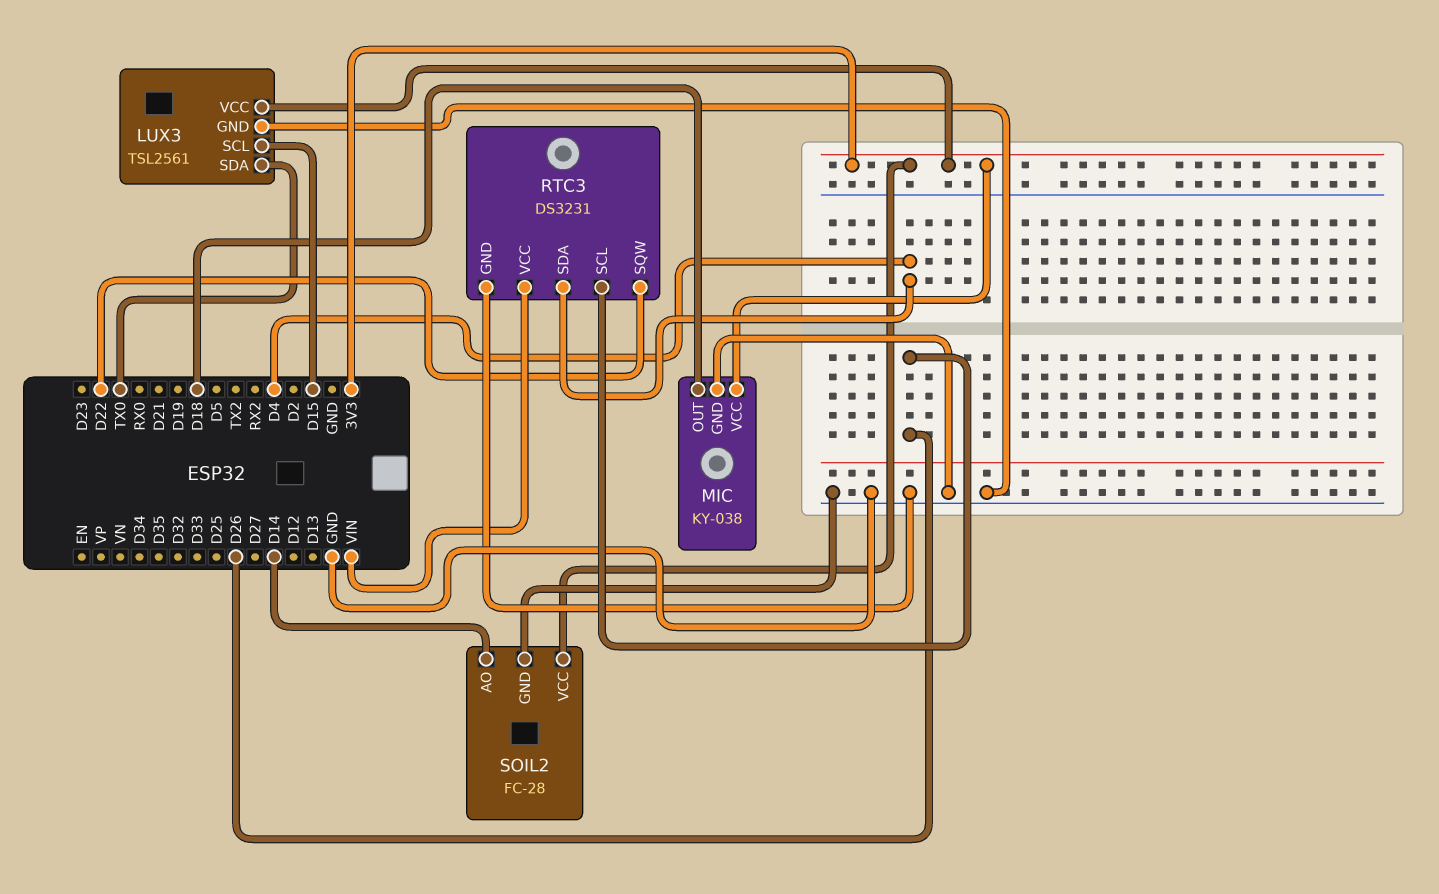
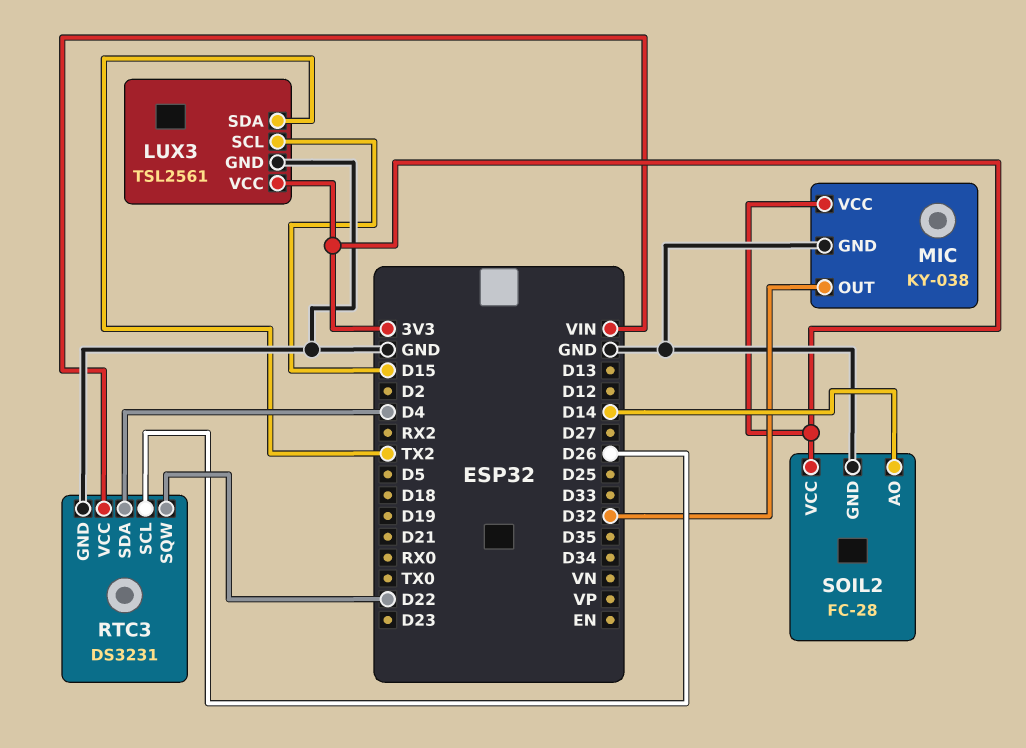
LUX3 pin SDA: TX0 -> TX2
MIC pin OUT: D18 -> D32

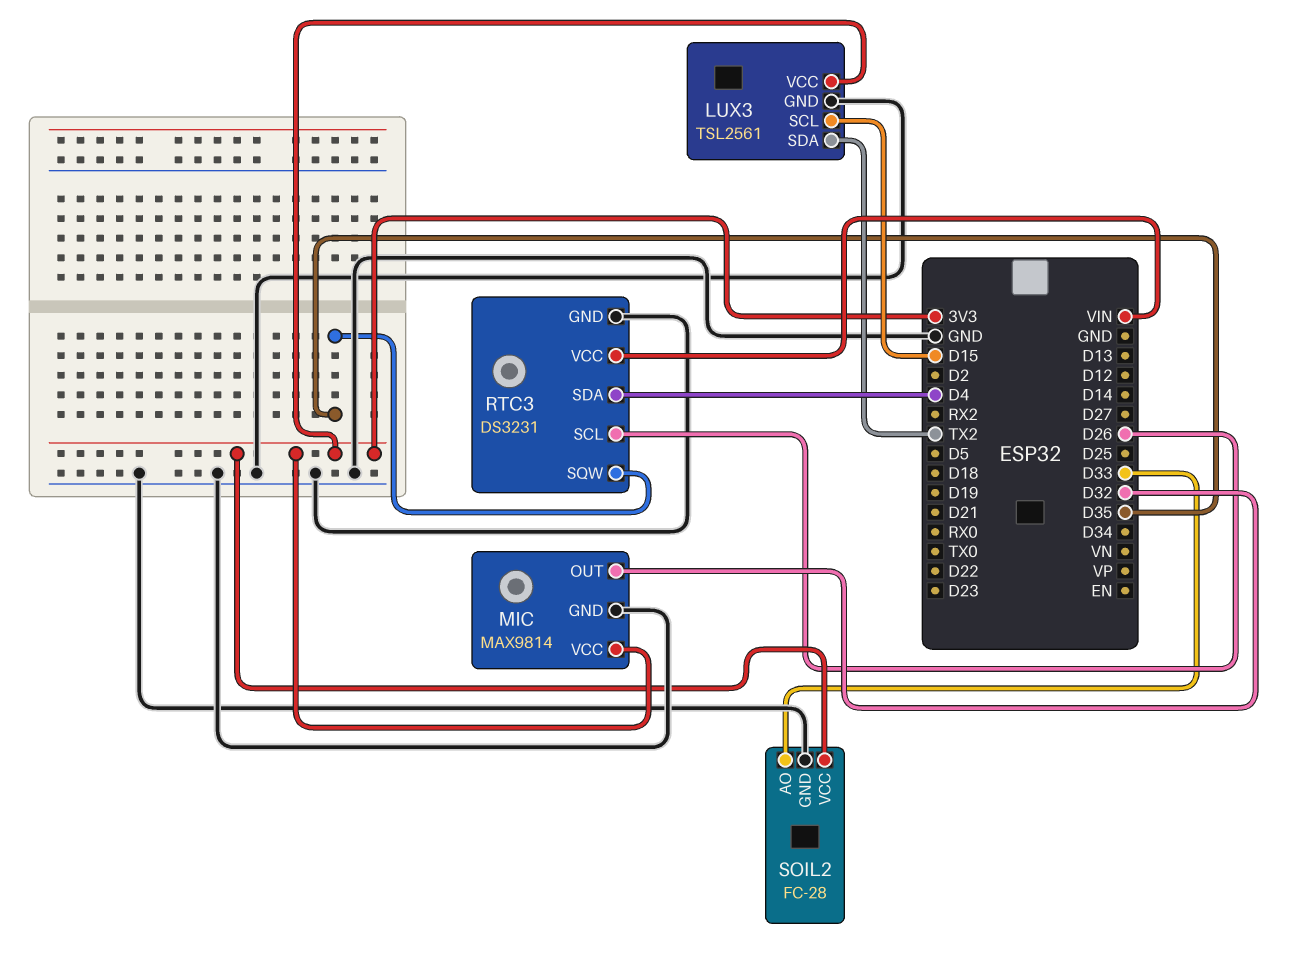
MIC: KY-038 -> MAX9814
RTC3 pin SQW: D22 -> D35
SOIL2 pin AO: D14 -> D33

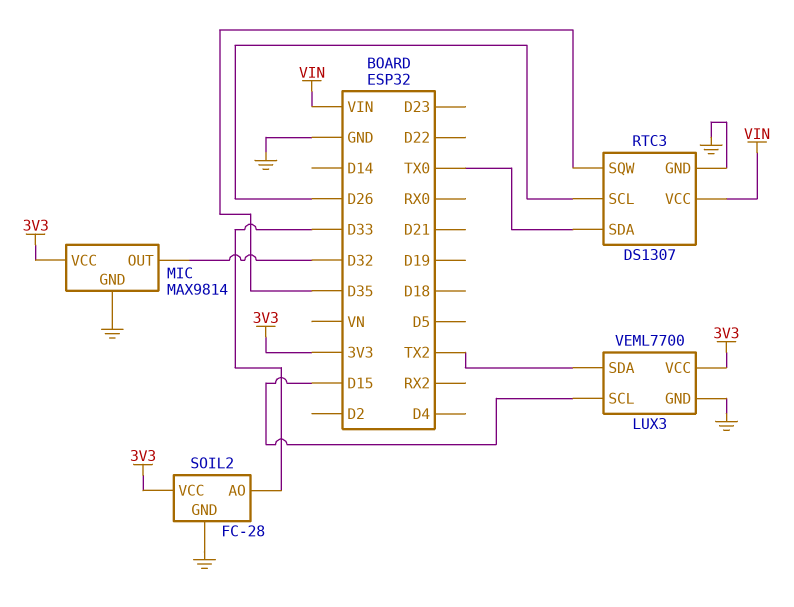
LUX3: TSL2561 -> VEML7700
RTC3: DS3231 -> DS1307
RTC3 pin SDA: D4 -> TX0

